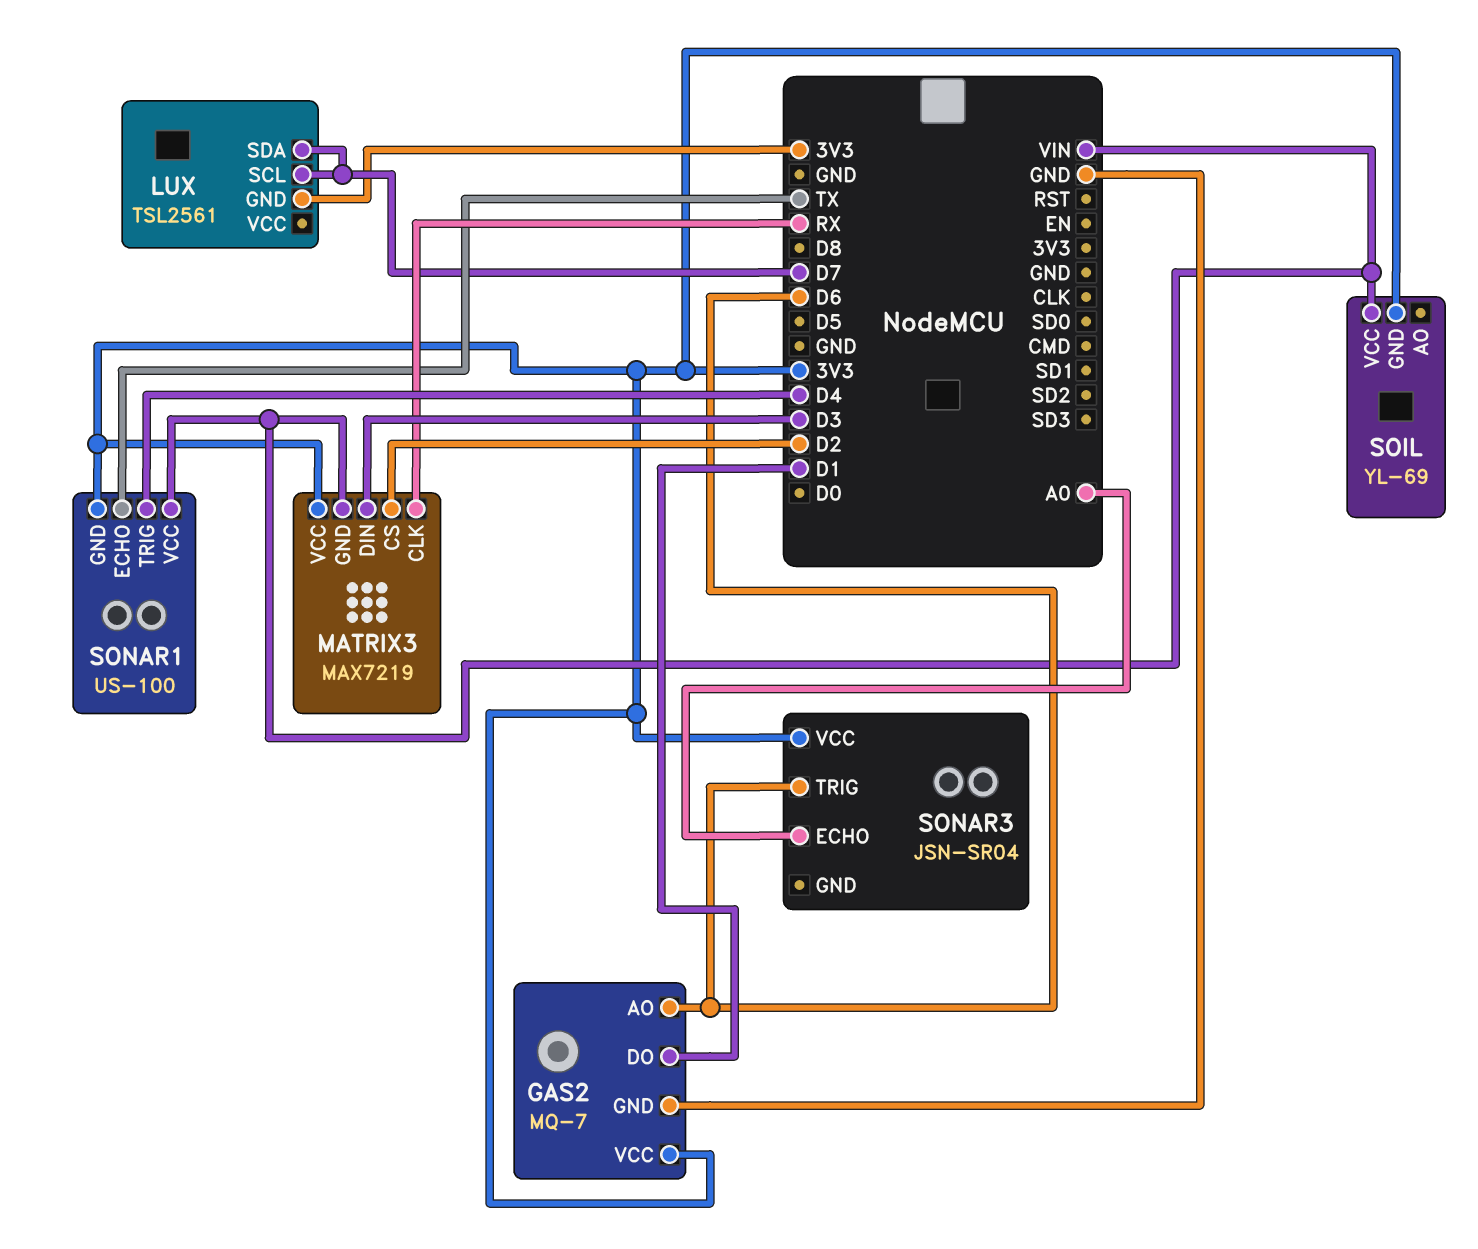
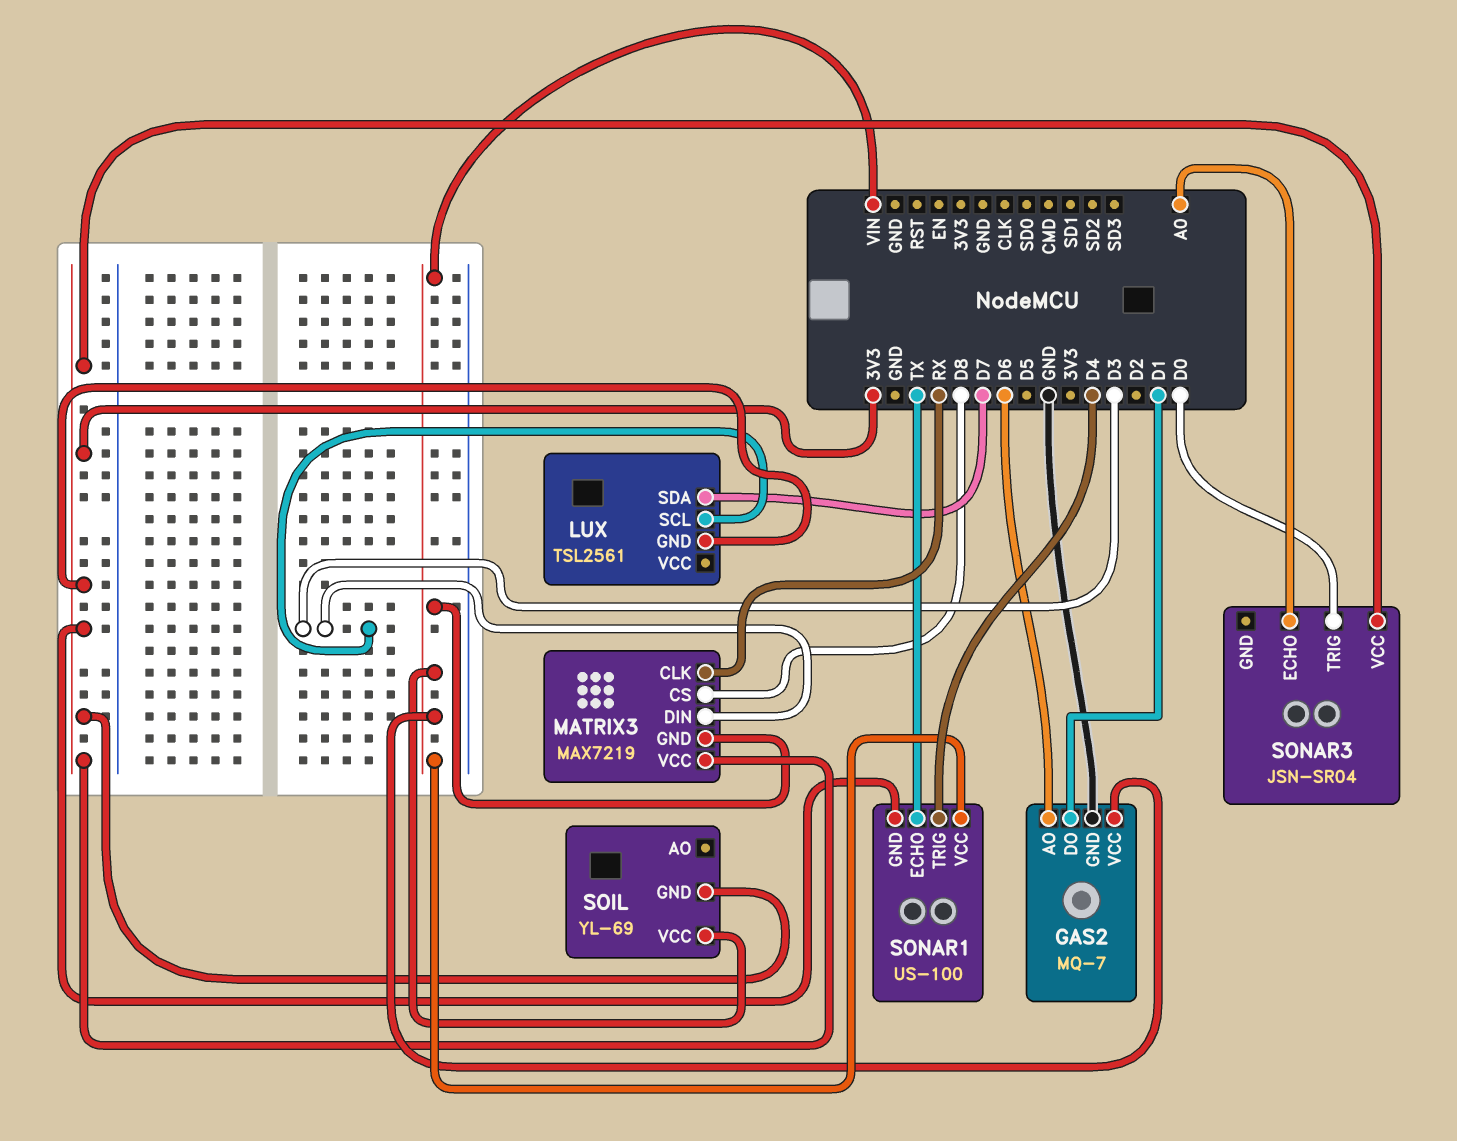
GAS2 pin VCC: 3V3 -> VIN
LUX pin SCL: D7 -> D3
MATRIX3 pin CS: D2 -> D8
SONAR3 pin TRIG: D6 -> D0

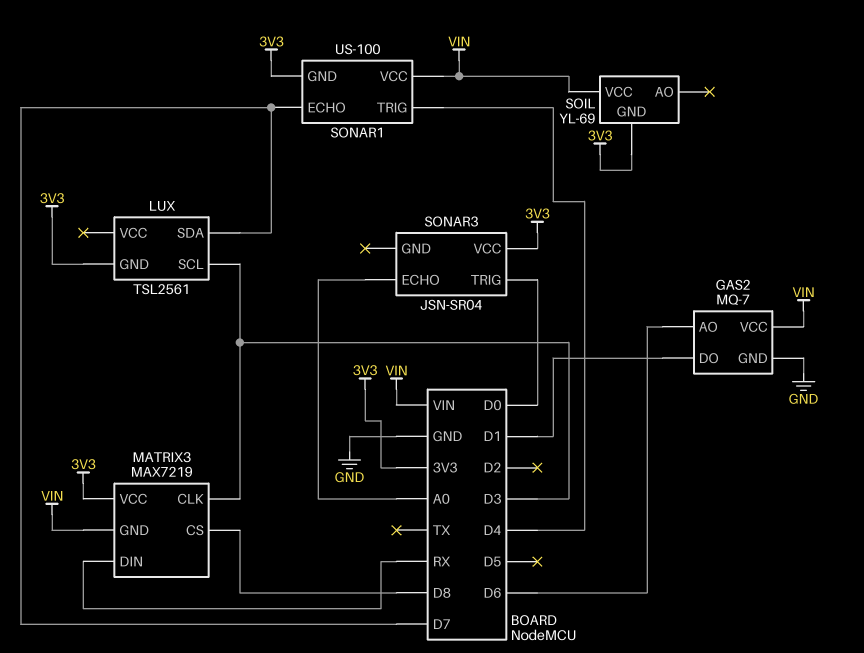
MATRIX3 pin CLK: RX -> D3
MATRIX3 pin DIN: D3 -> RX
SONAR1 pin ECHO: TX -> D7

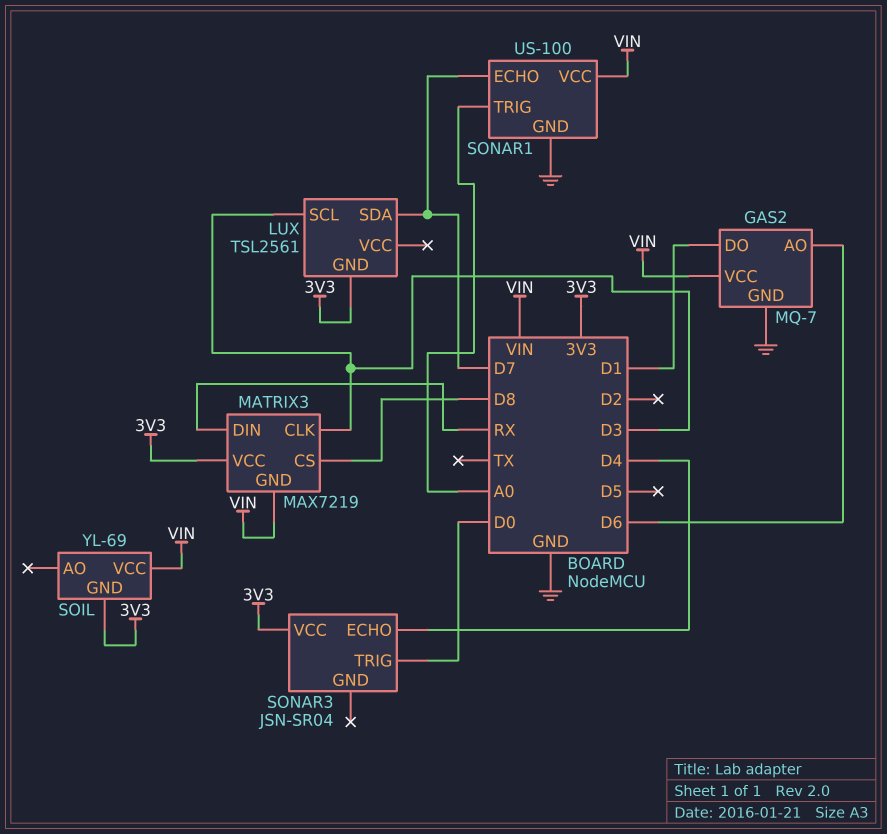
SONAR1 pin GND: 3V3 -> GND
SONAR1 pin TRIG: D4 -> A0
SONAR3 pin ECHO: A0 -> D4

